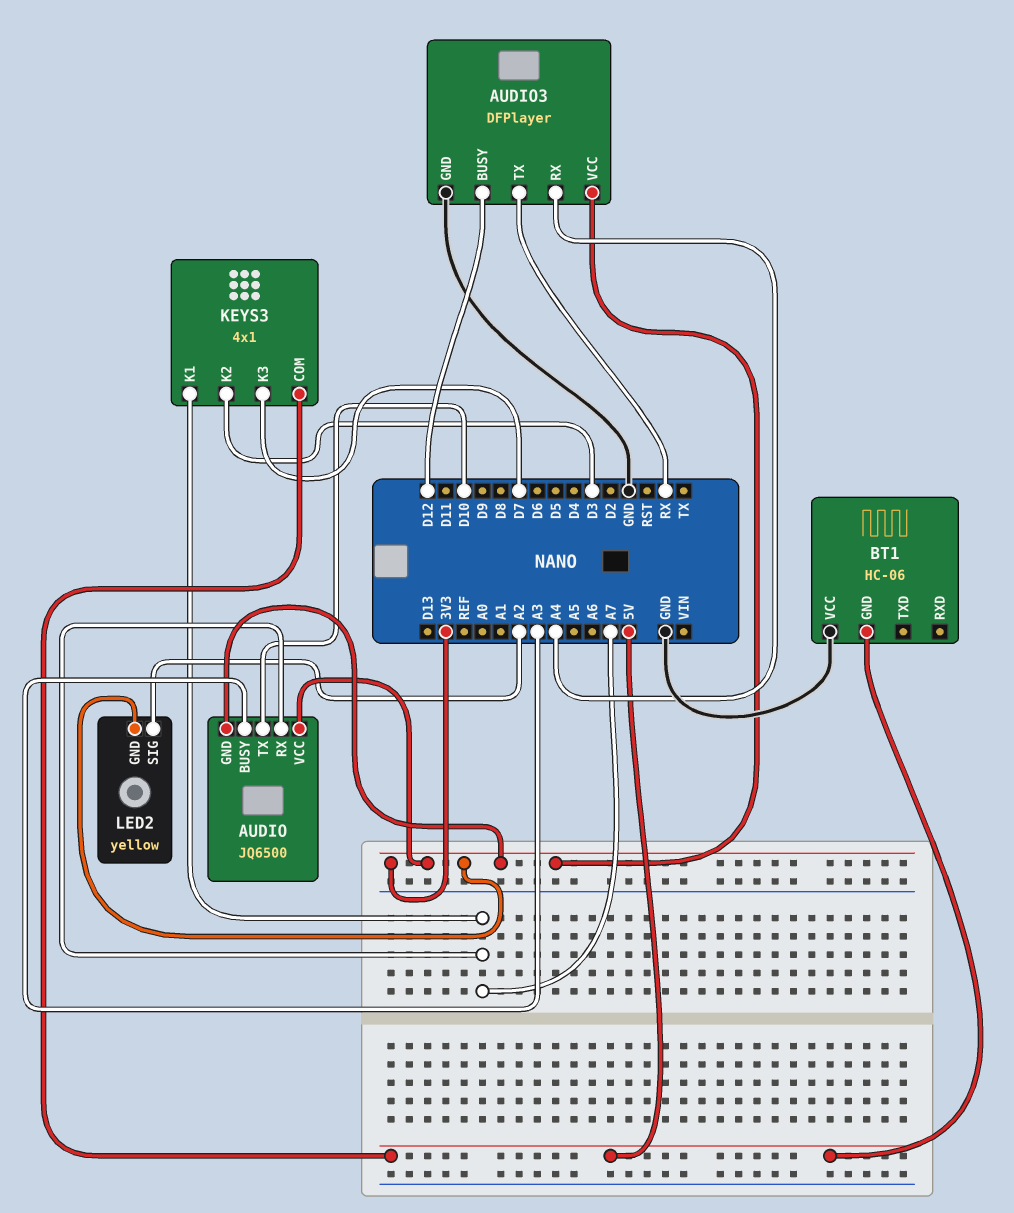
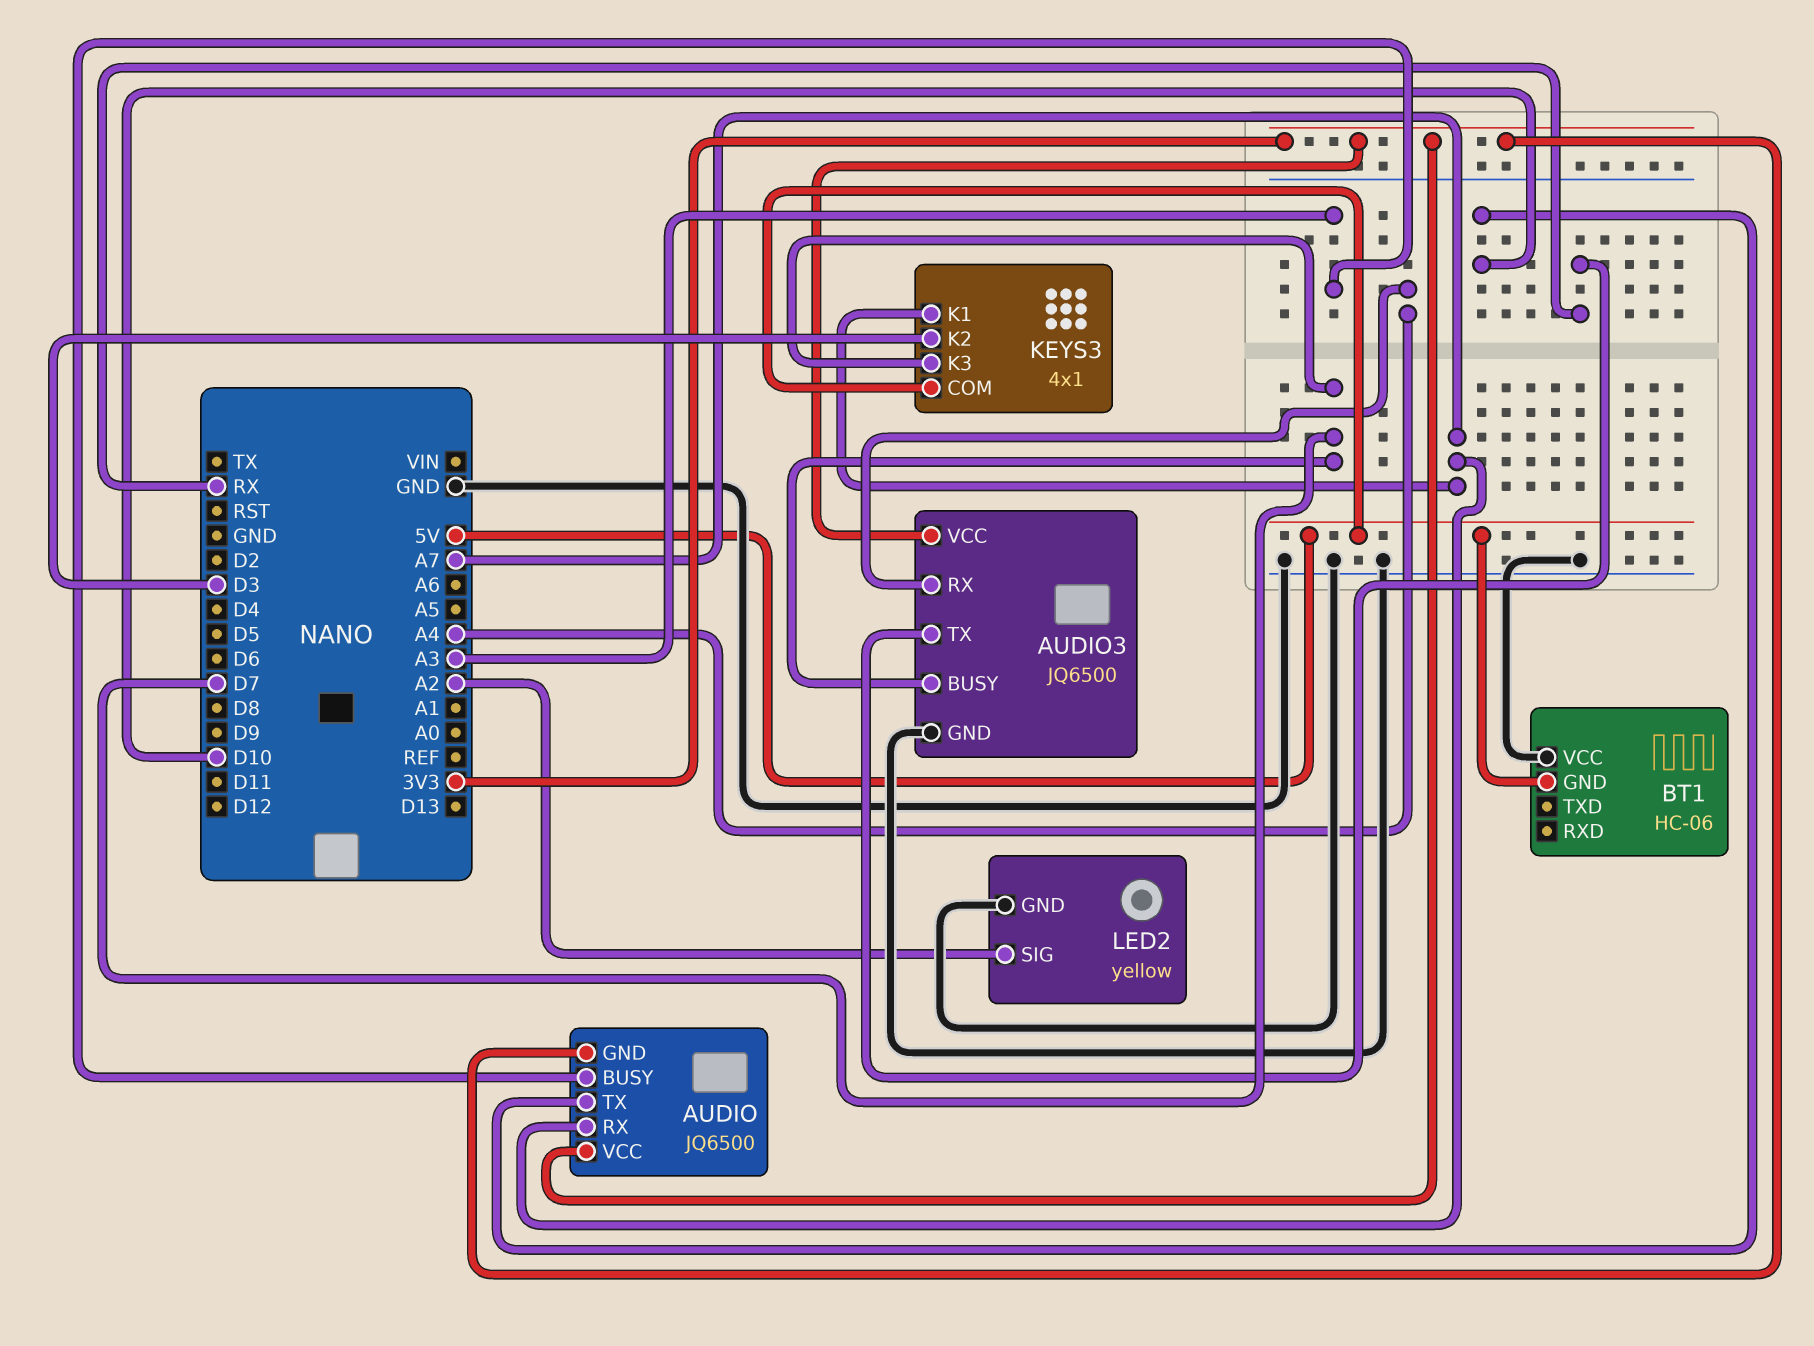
AUDIO3: DFPlayer -> JQ6500
AUDIO3 pin BUSY: D12 -> D7
LED2 pin GND: 3V3 -> GND

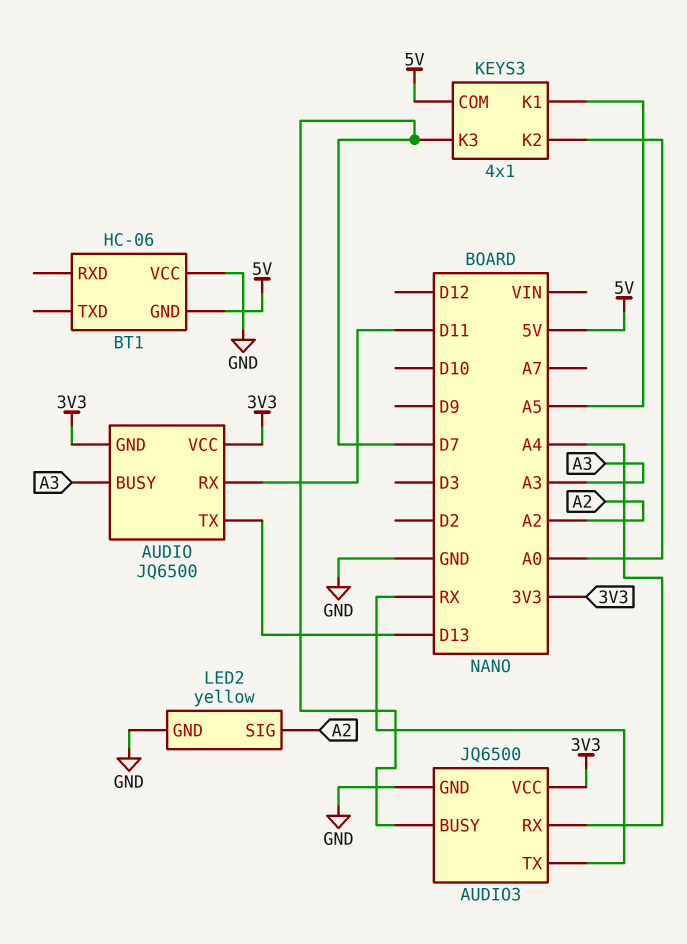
AUDIO pin RX: A7 -> D11
AUDIO pin TX: D10 -> D13
KEYS3 pin K1: A7 -> A5
KEYS3 pin K2: D3 -> A0

